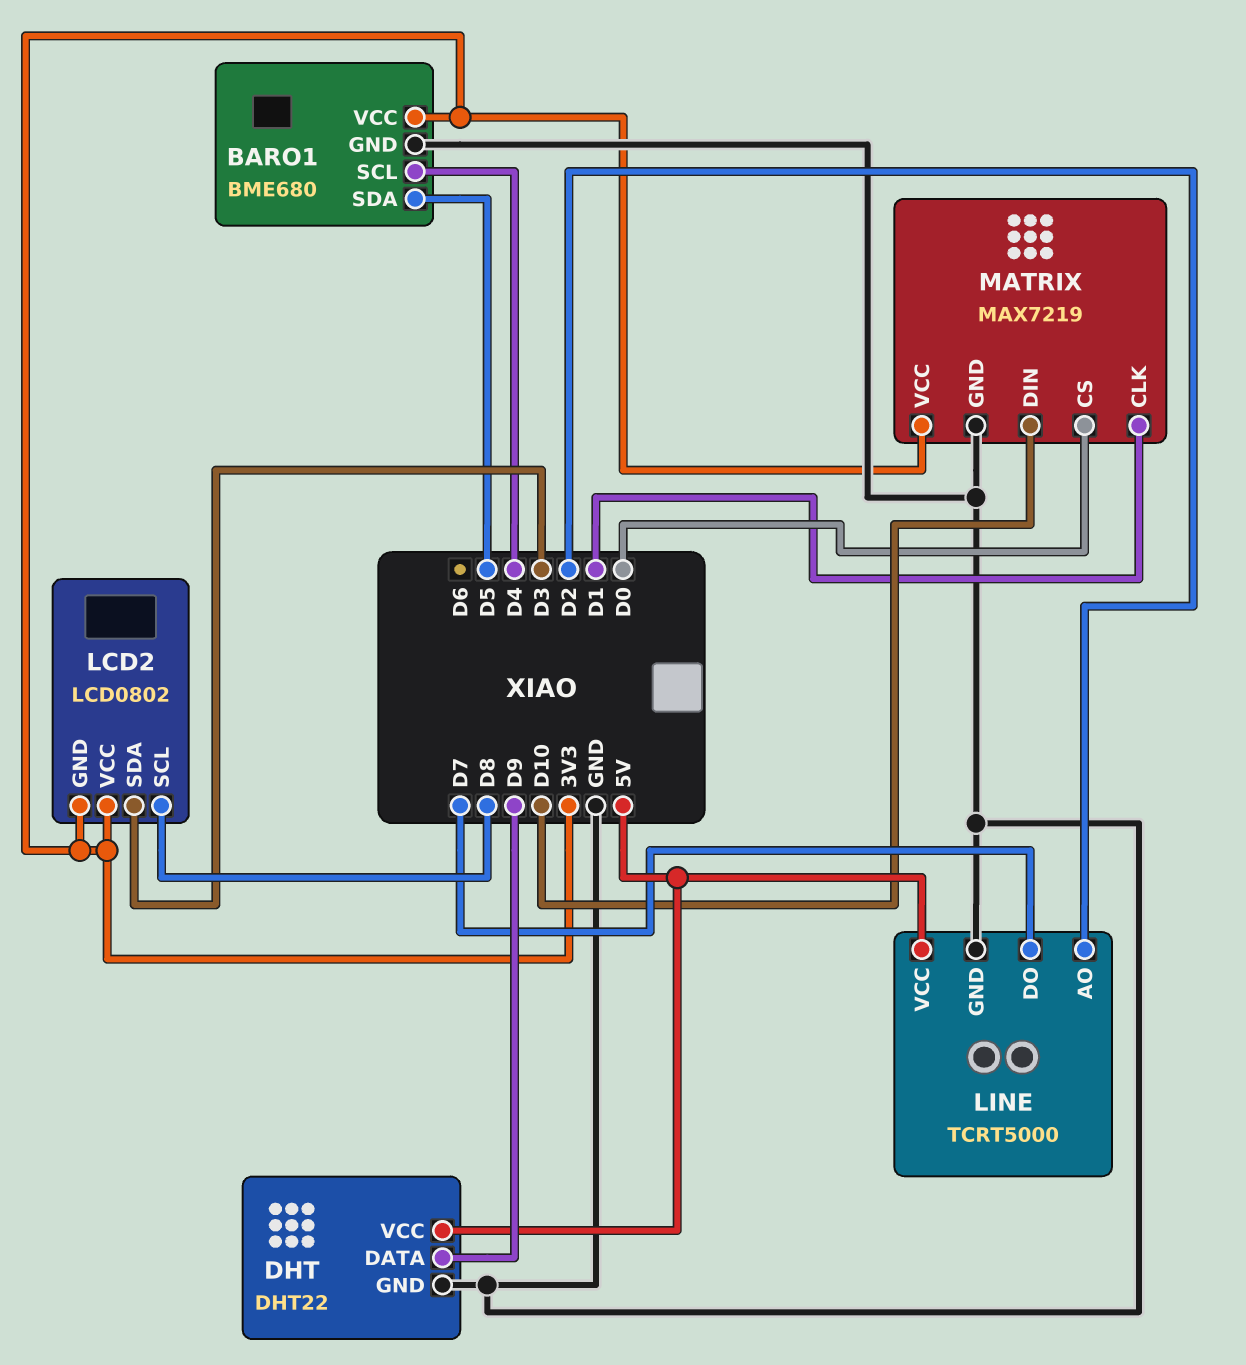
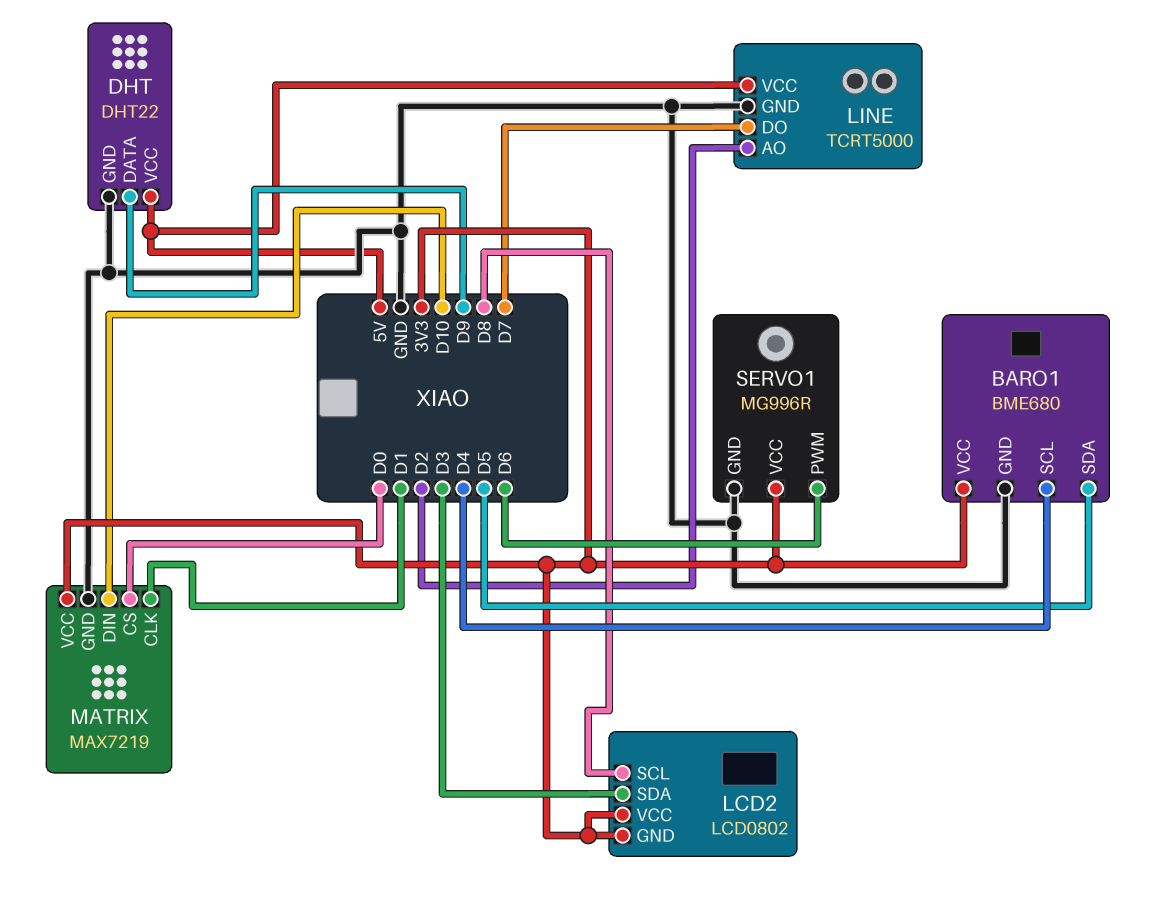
SERVO1: none -> MG996R
SERVO1 pin GND: none -> GND
SERVO1 pin PWM: none -> D6
SERVO1 pin VCC: none -> 3V3

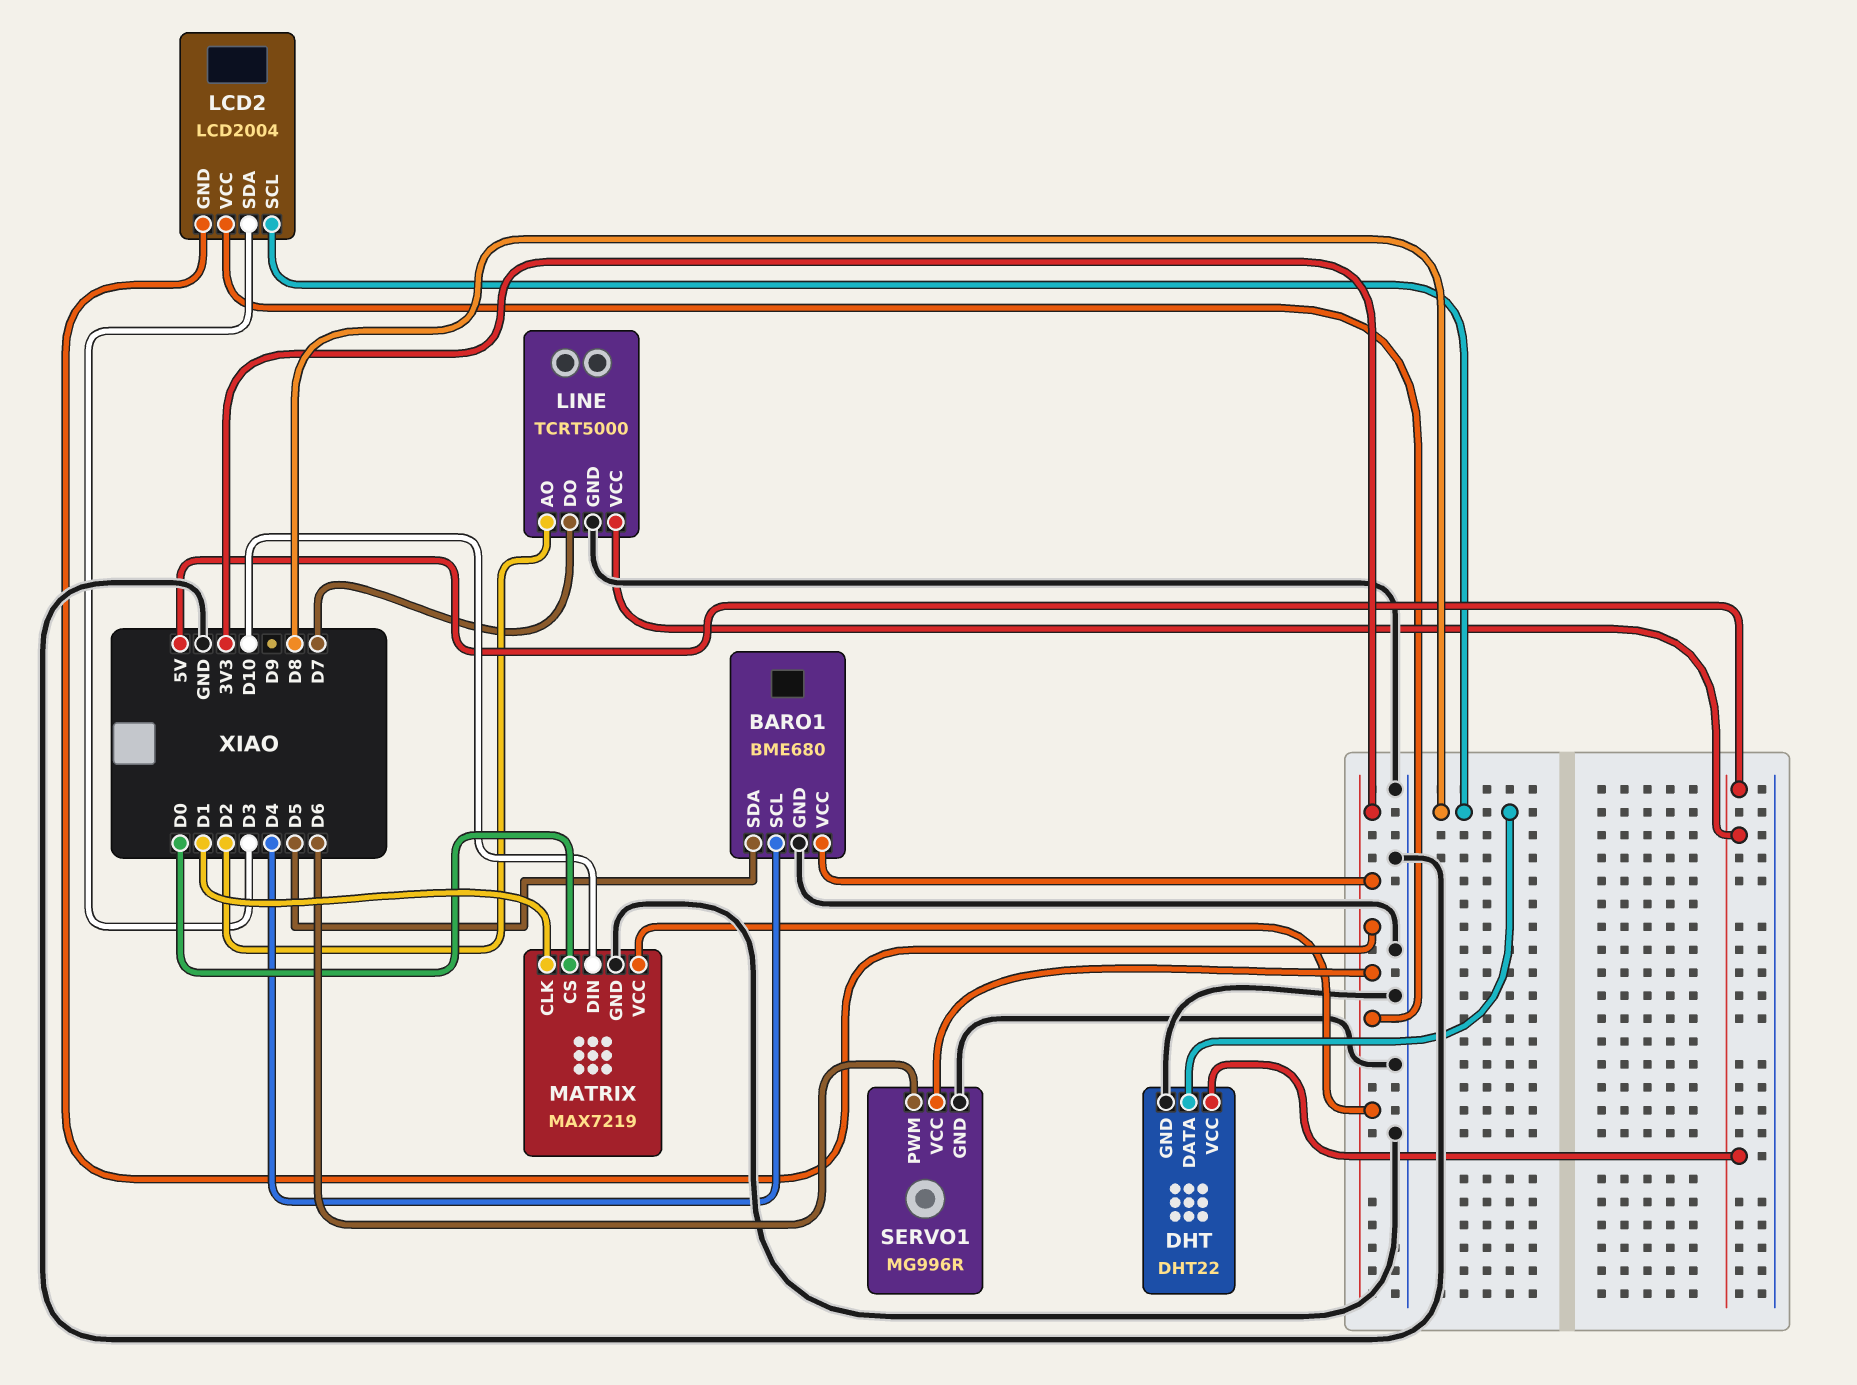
DHT pin DATA: D9 -> D8
LCD2: LCD0802 -> LCD2004

